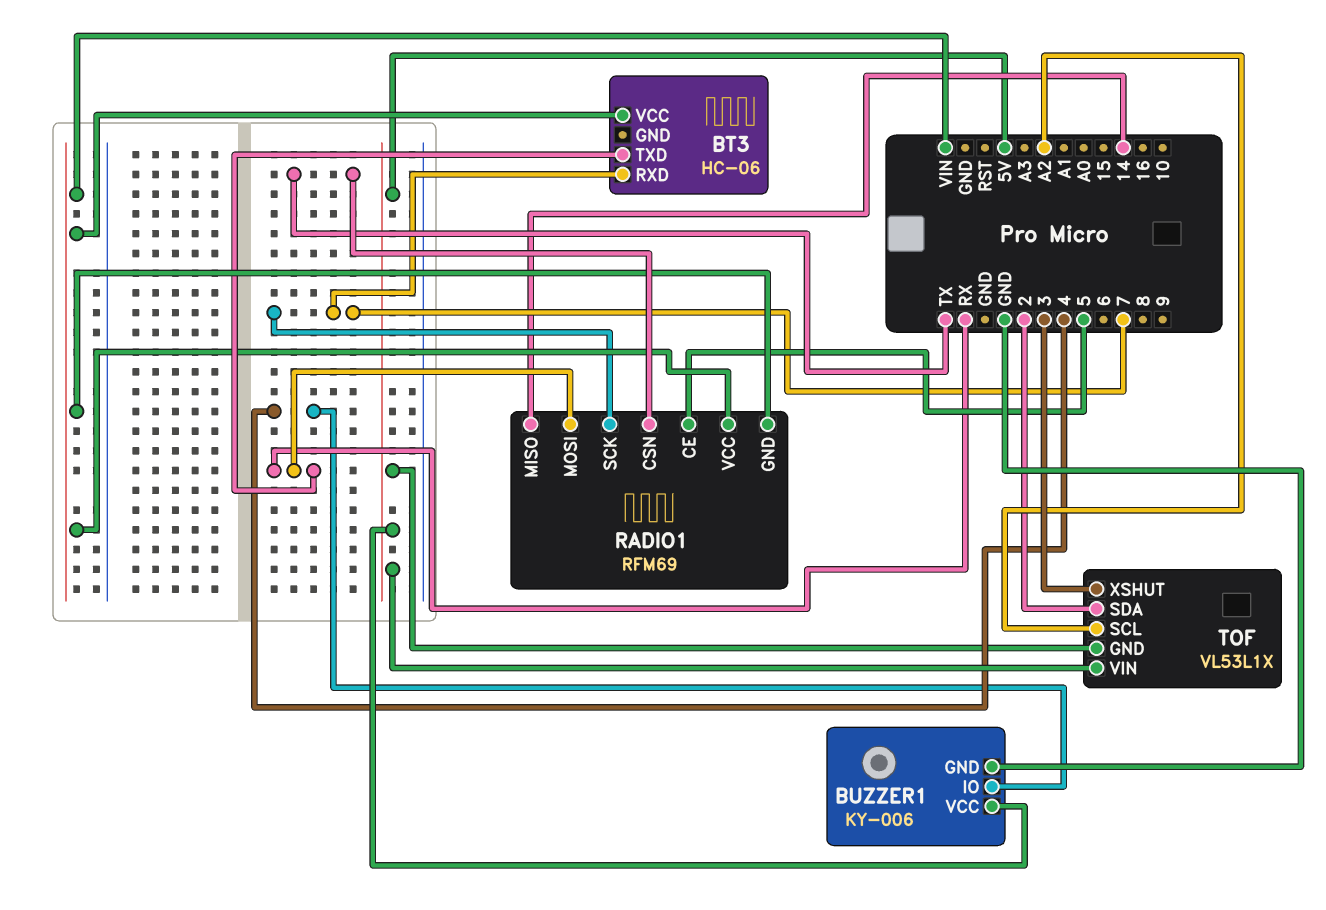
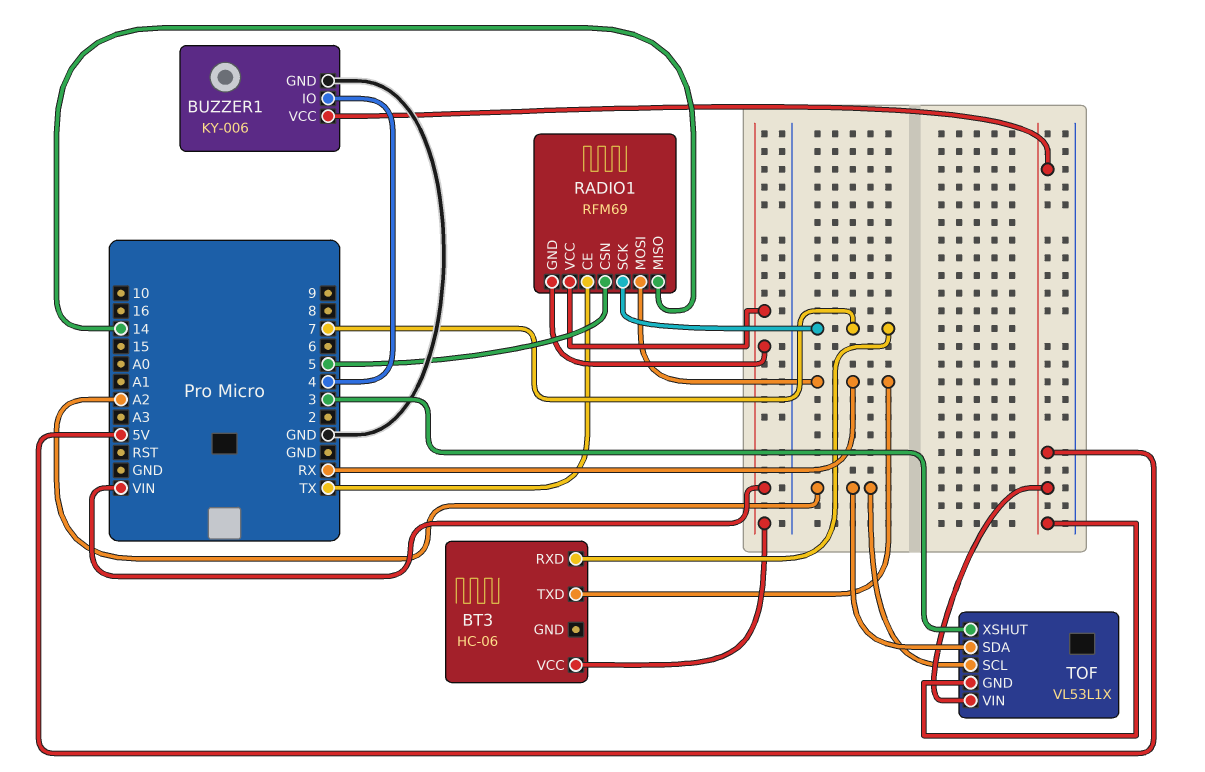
RADIO1 pin CE: 5 -> TX
RADIO1 pin CSN: TX -> 5
TOF pin SDA: 2 -> A2

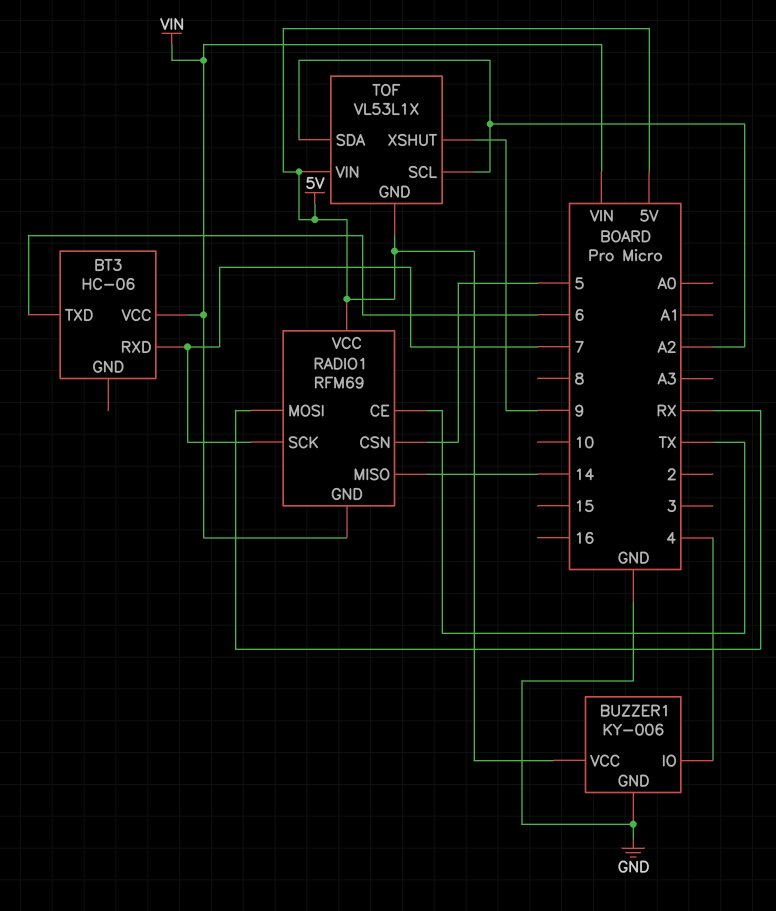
BT3 pin TXD: RX -> 6
RADIO1 pin VCC: VIN -> 5V
TOF pin XSHUT: 3 -> 9

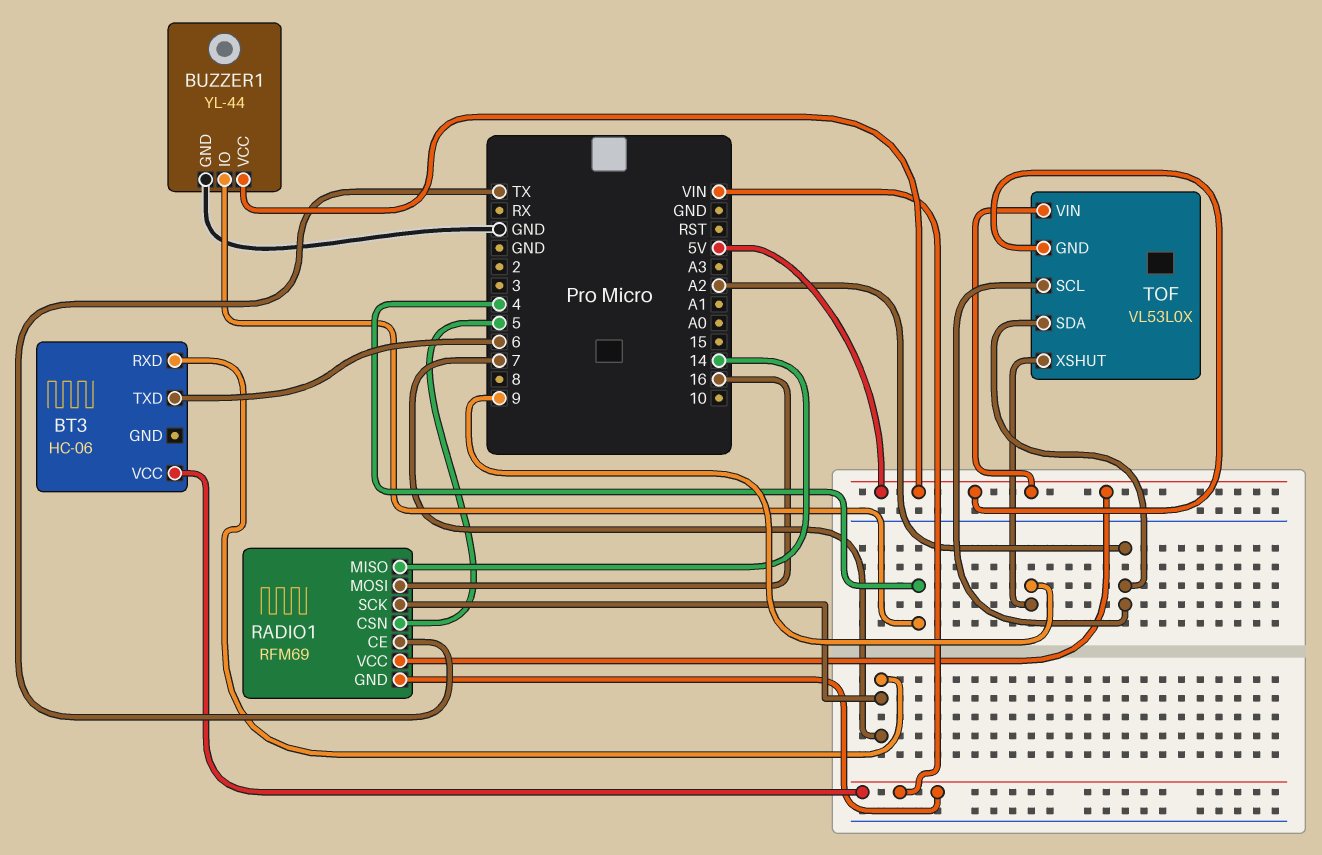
BUZZER1: KY-006 -> YL-44
RADIO1 pin MOSI: RX -> 16
TOF: VL53L1X -> VL53L0X

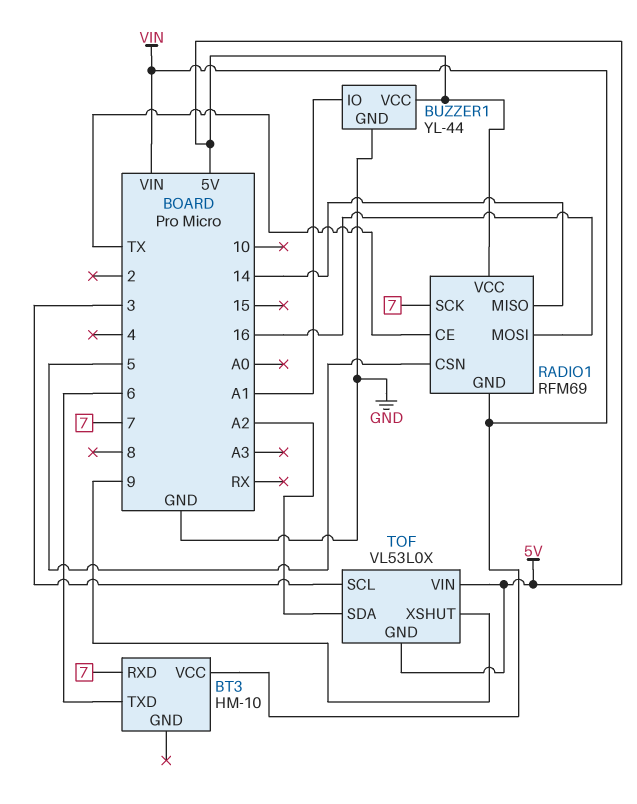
BT3: HC-06 -> HM-10
BUZZER1 pin IO: 4 -> A1
TOF pin SCL: A2 -> 3

